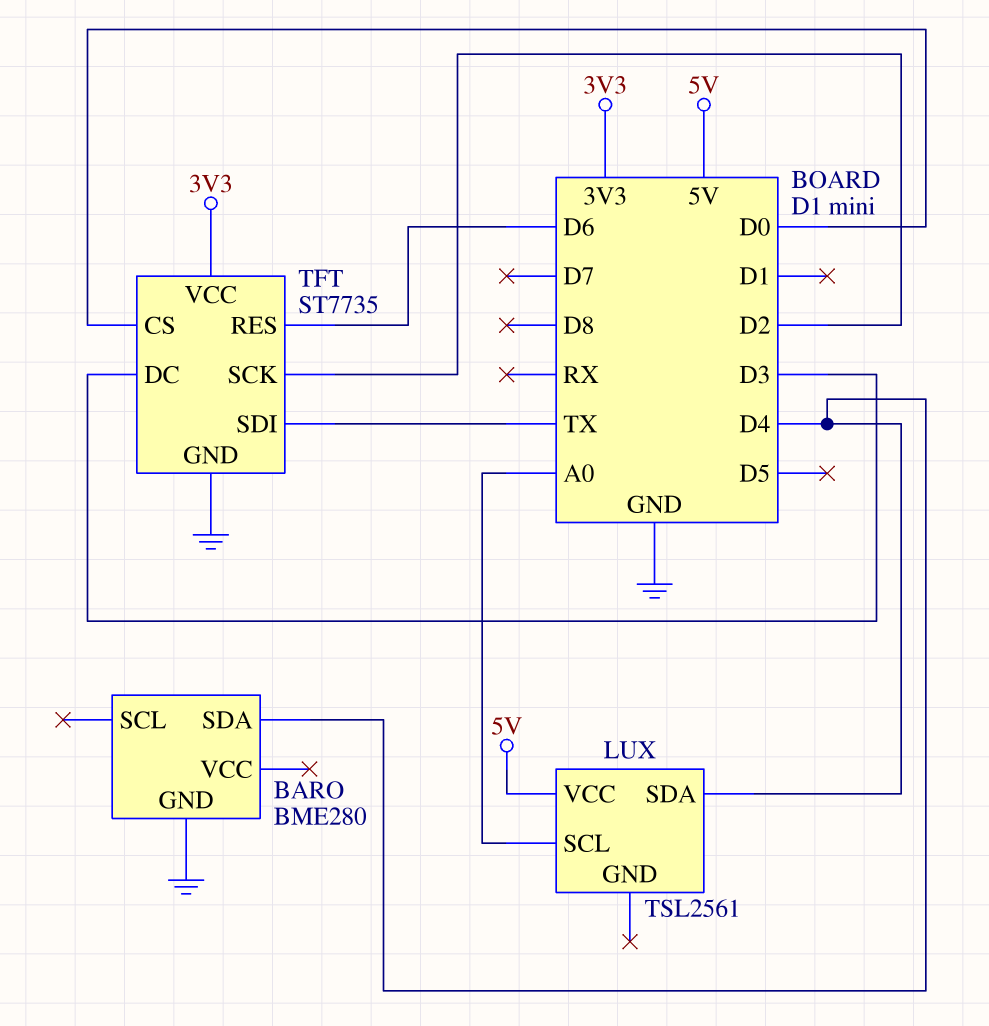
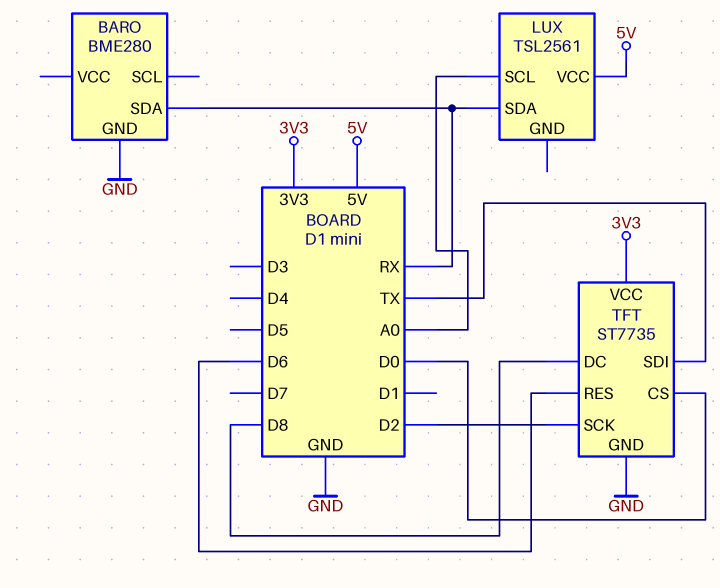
BARO pin SDA: D4 -> RX
LUX pin SDA: D4 -> RX
TFT pin DC: D3 -> D8

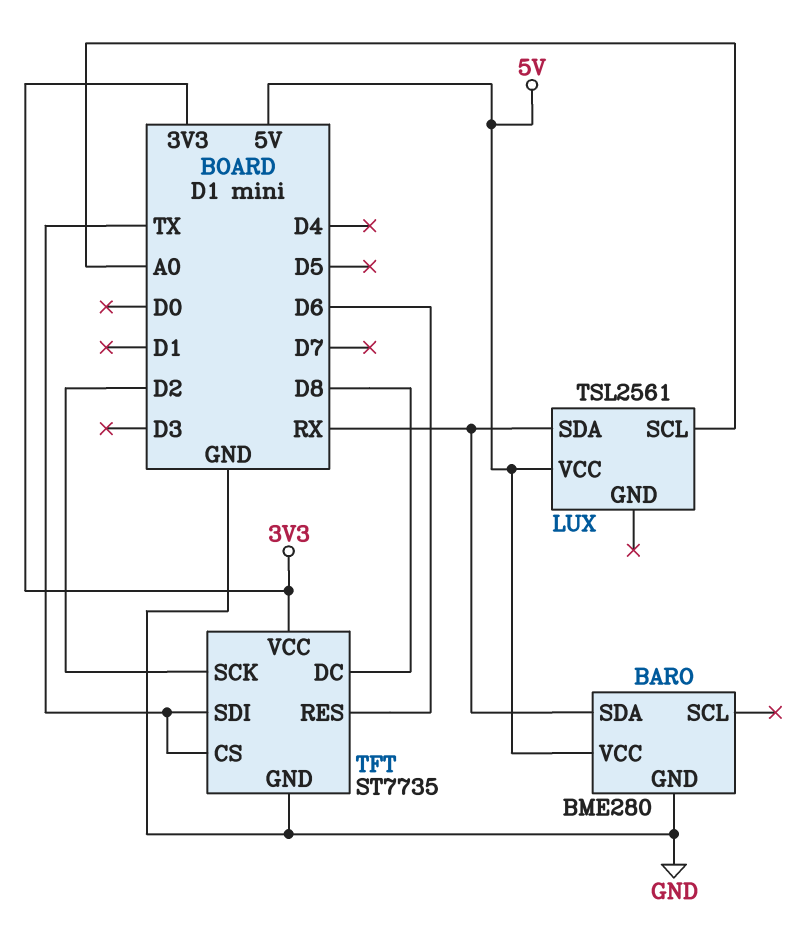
BARO pin VCC: none -> 5V
TFT pin CS: D0 -> TX

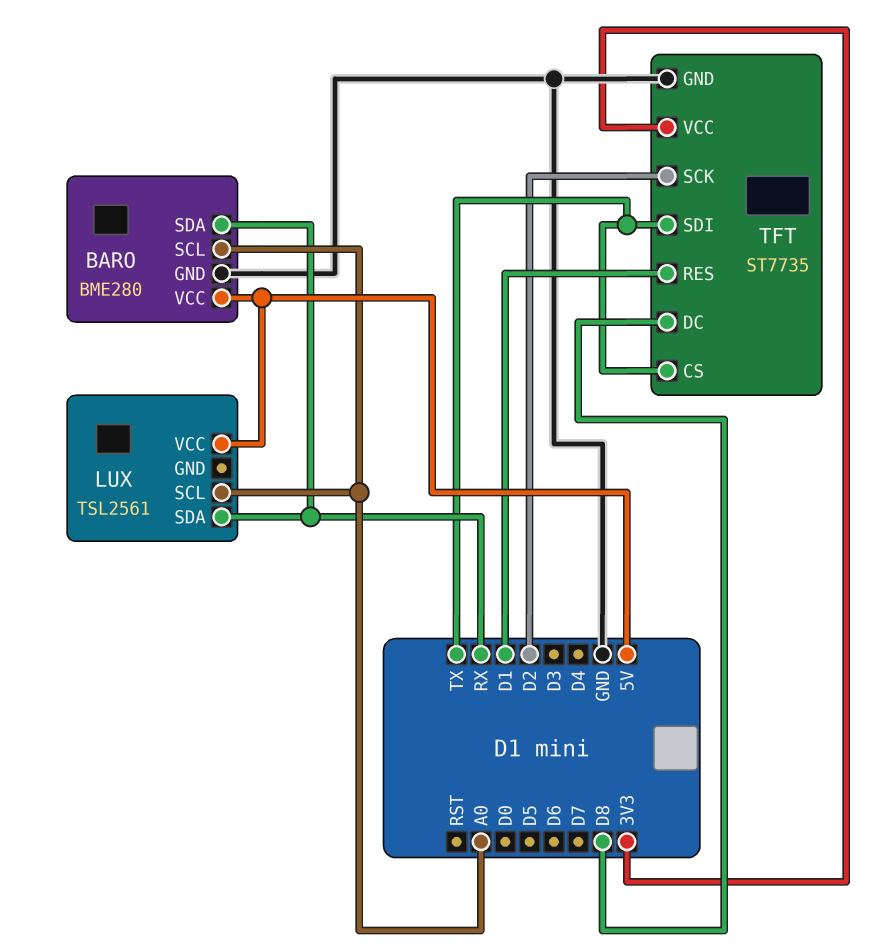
BARO pin SCL: none -> A0
TFT pin RES: D6 -> D1

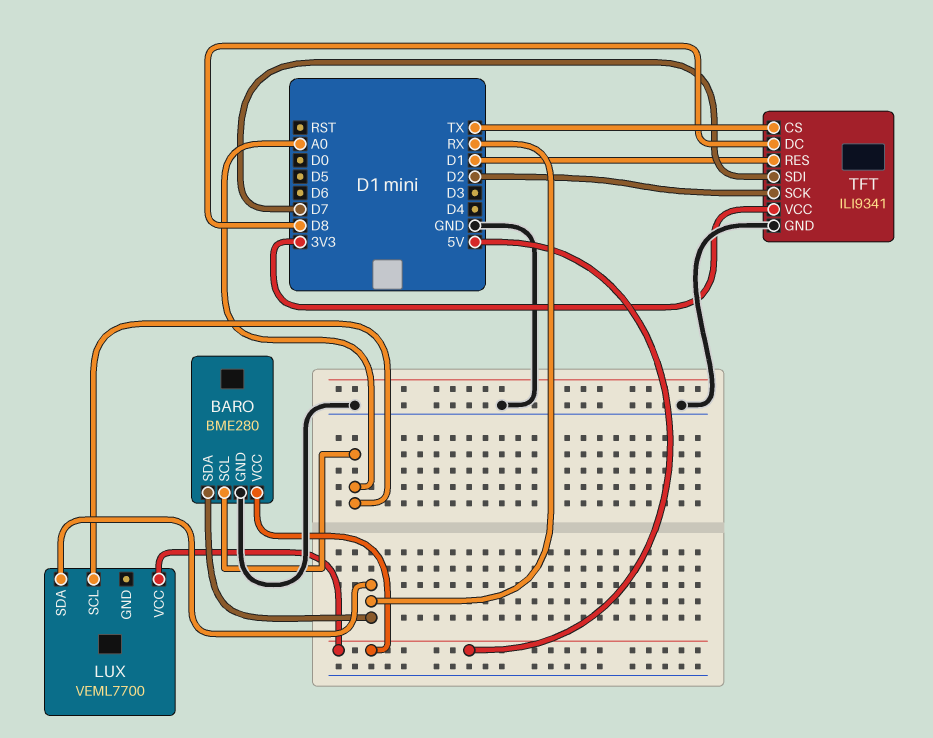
LUX: TSL2561 -> VEML7700
TFT: ST7735 -> ILI9341
TFT pin SDI: TX -> D7

